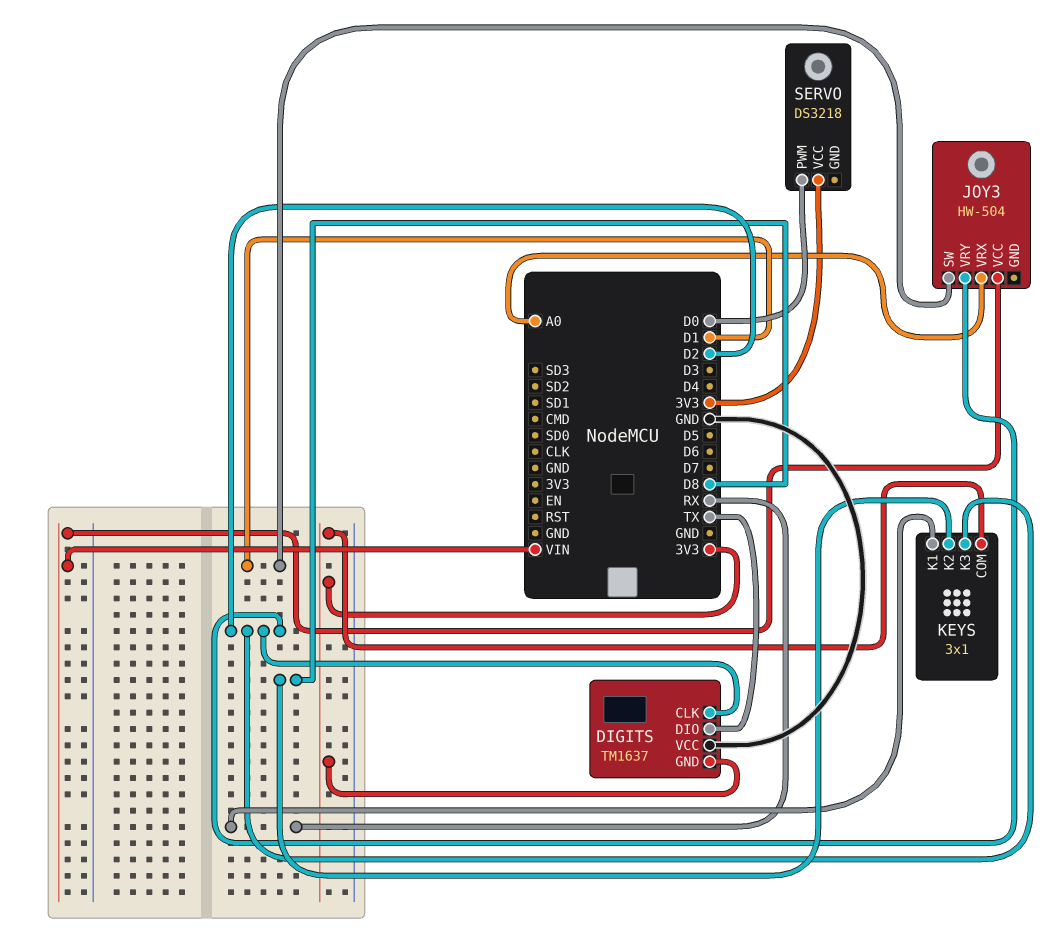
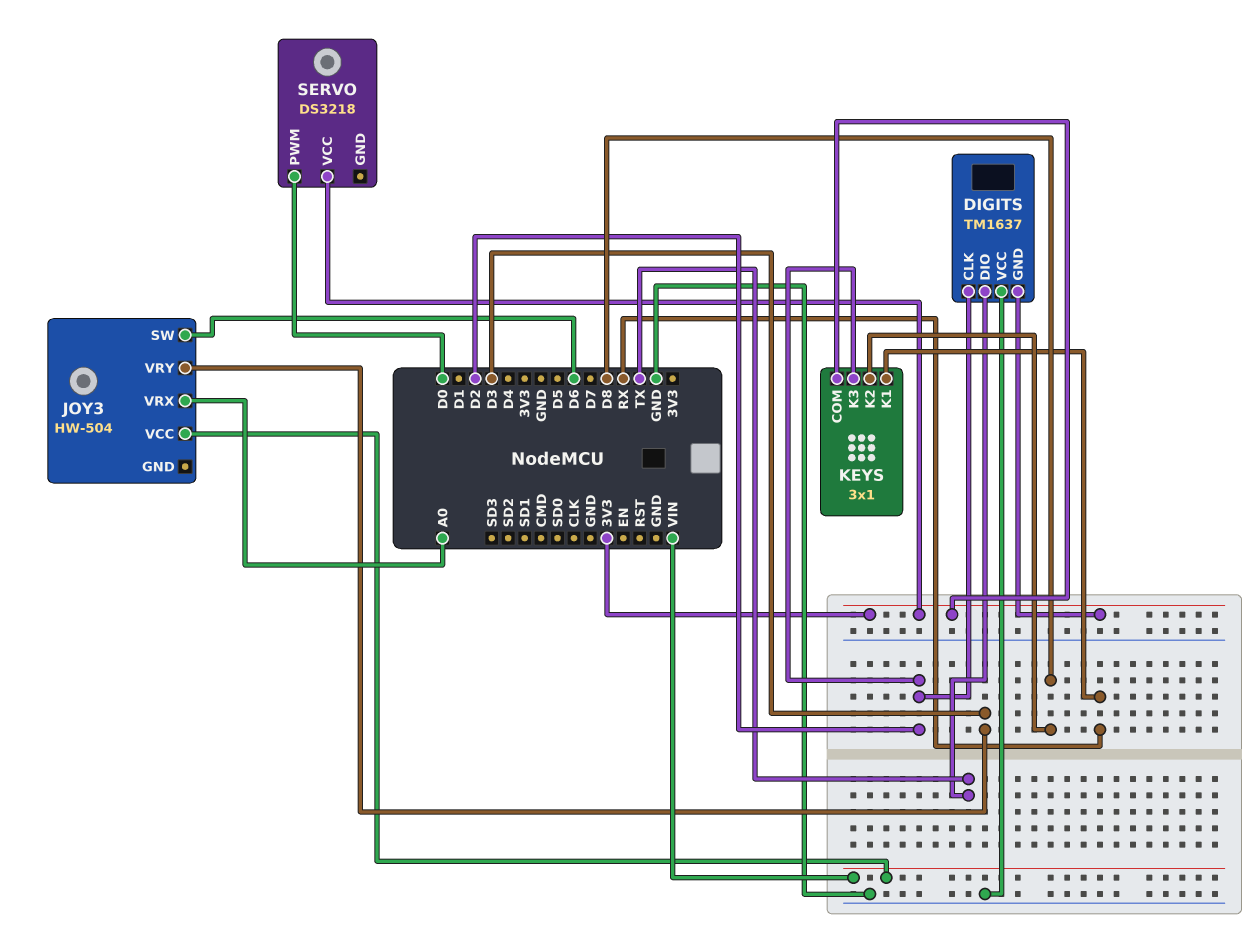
JOY3 pin SW: D1 -> D6
JOY3 pin VRY: D2 -> D3

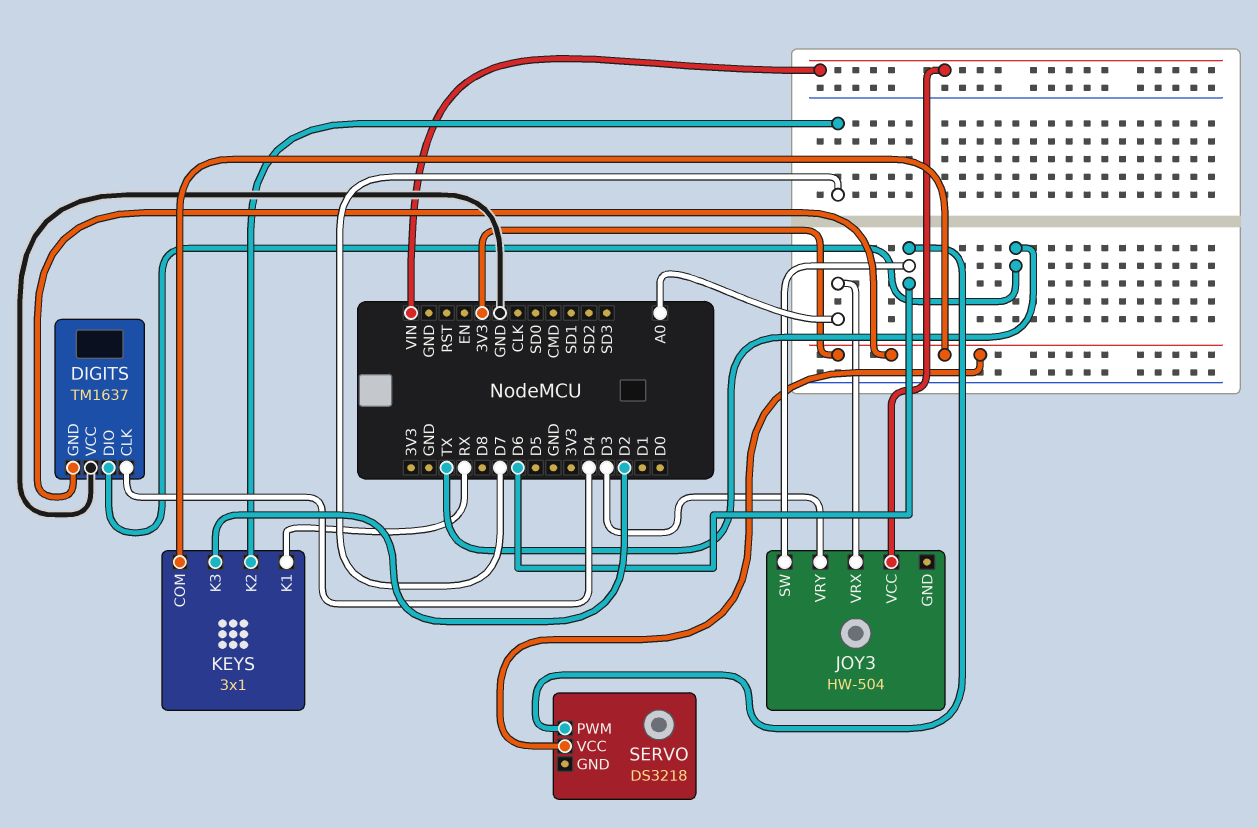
DIGITS pin CLK: D2 -> D4
KEYS pin K2: D8 -> D7
SERVO pin PWM: D0 -> D6

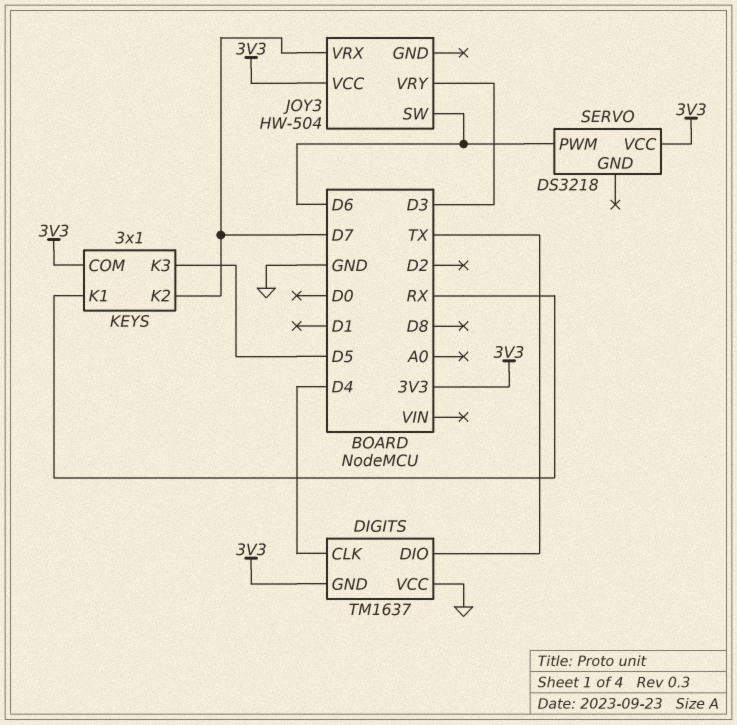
JOY3 pin VCC: VIN -> 3V3
JOY3 pin VRX: A0 -> D7
KEYS pin K3: D2 -> D5

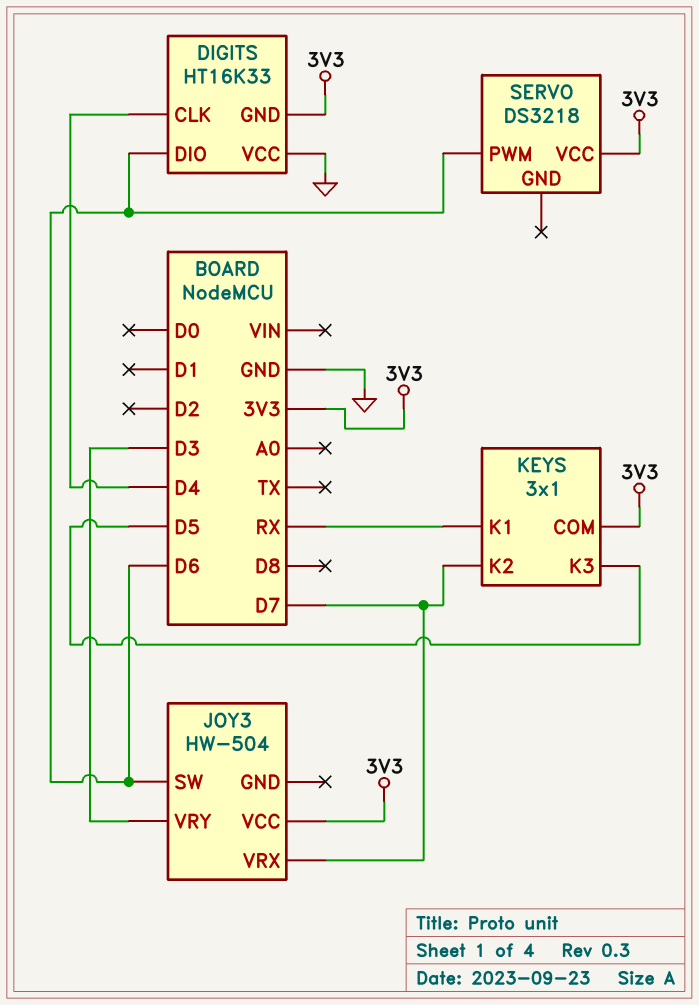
DIGITS: TM1637 -> HT16K33
DIGITS pin DIO: TX -> D6

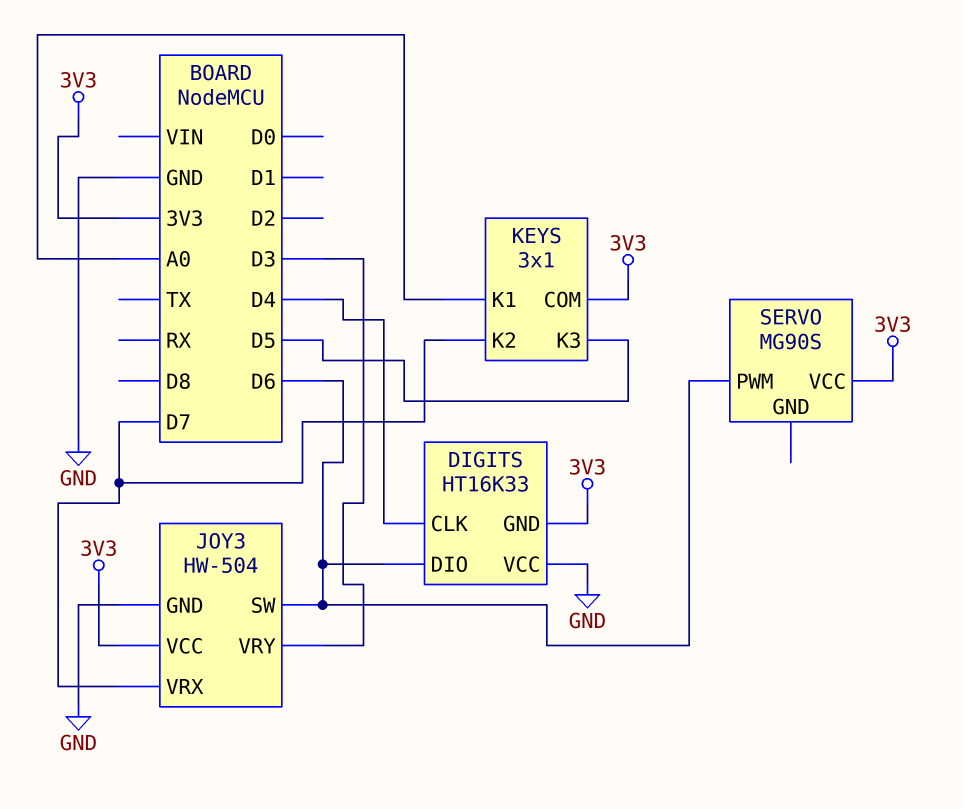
JOY3 pin GND: none -> GND
KEYS pin K1: RX -> A0
SERVO: DS3218 -> MG90S

